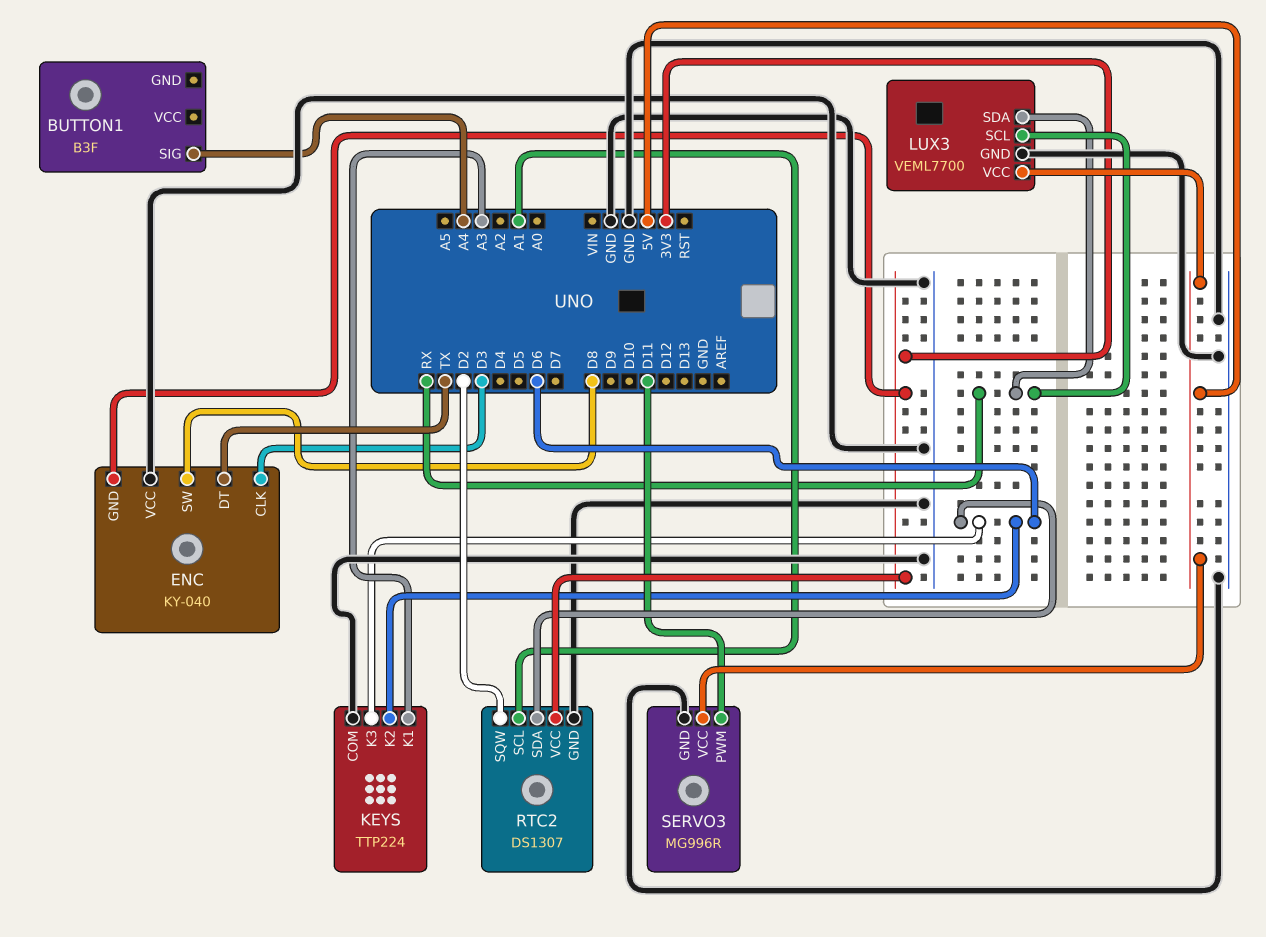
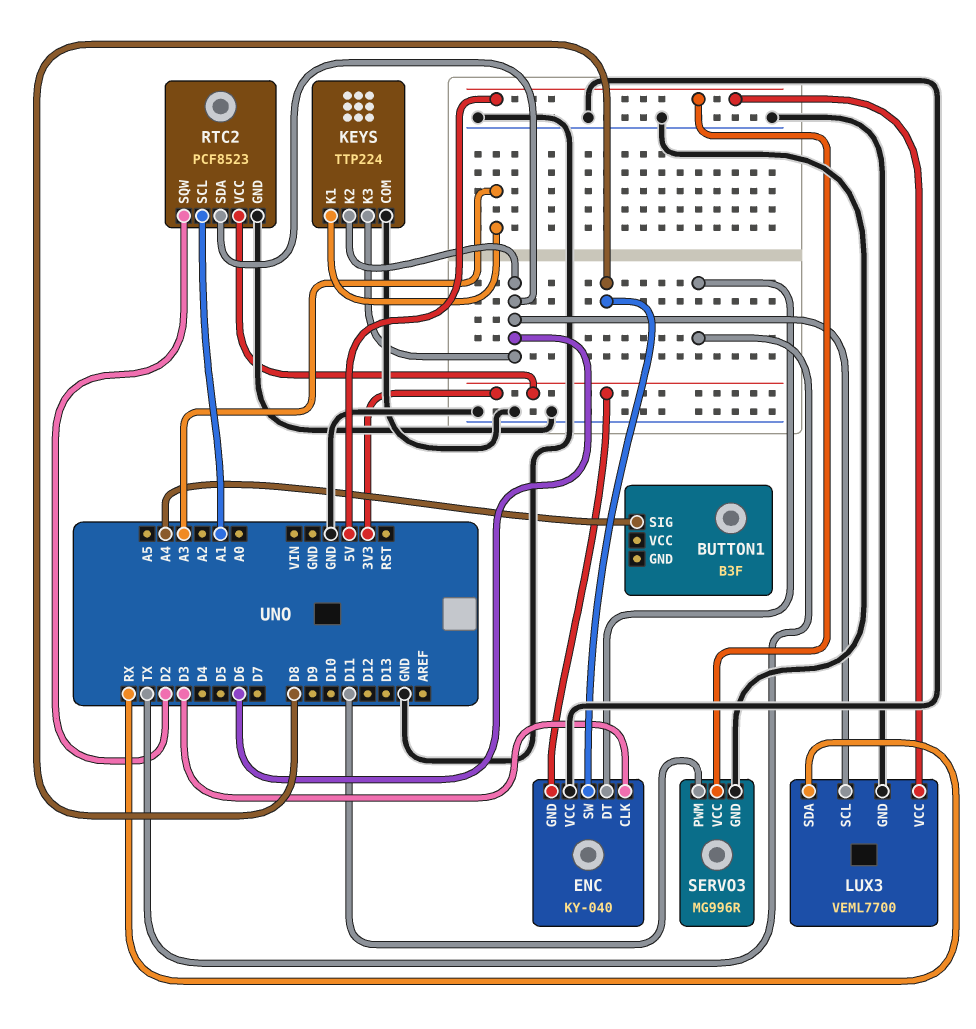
LUX3 pin SCL: RX -> D6
RTC2: DS1307 -> PCF8523

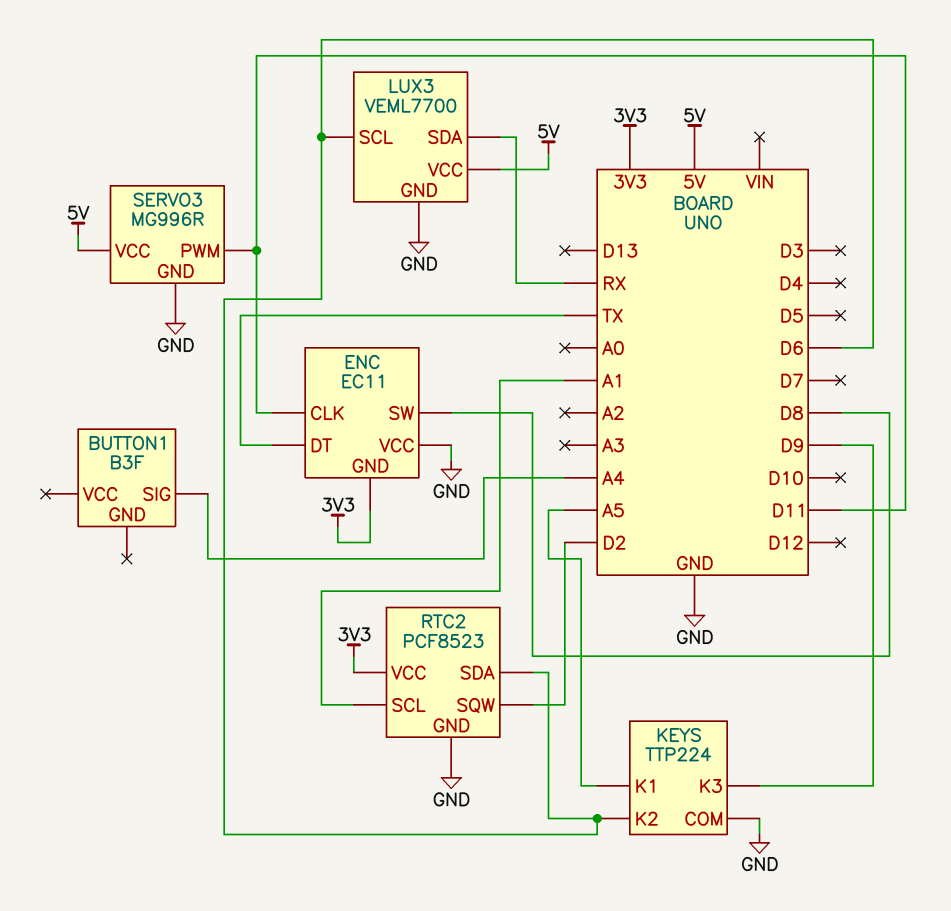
ENC: KY-040 -> EC11
ENC pin CLK: D3 -> D11
KEYS pin K1: A3 -> A5
KEYS pin K3: D6 -> D9

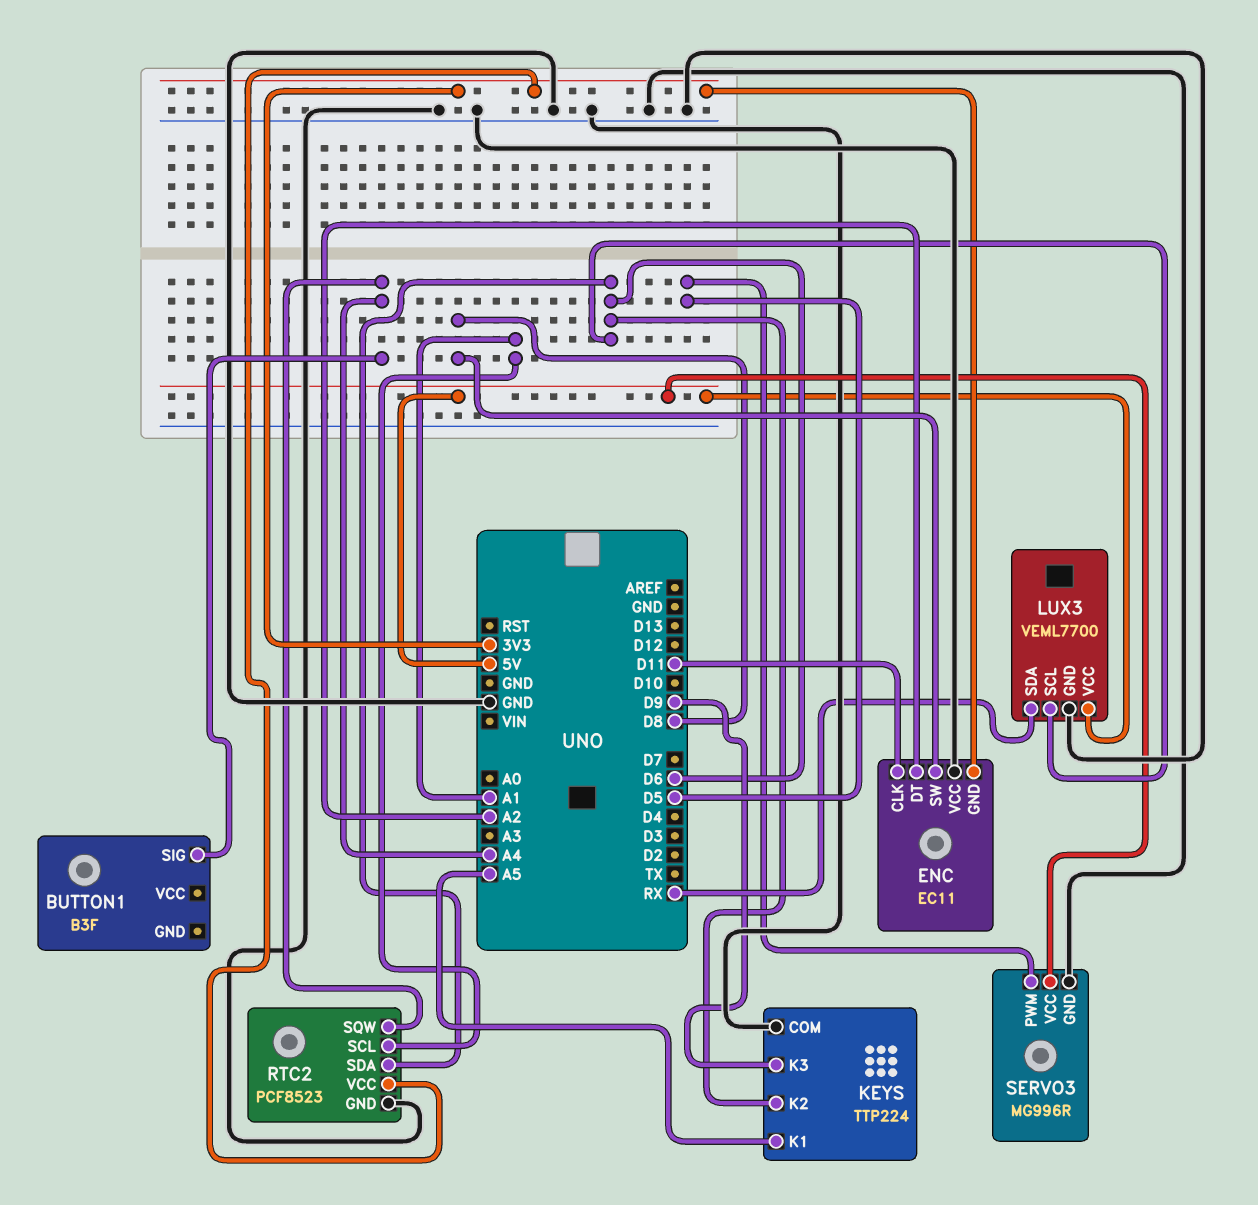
ENC pin DT: TX -> A2
RTC2 pin SQW: D2 -> A4
SERVO3 pin PWM: D11 -> D5

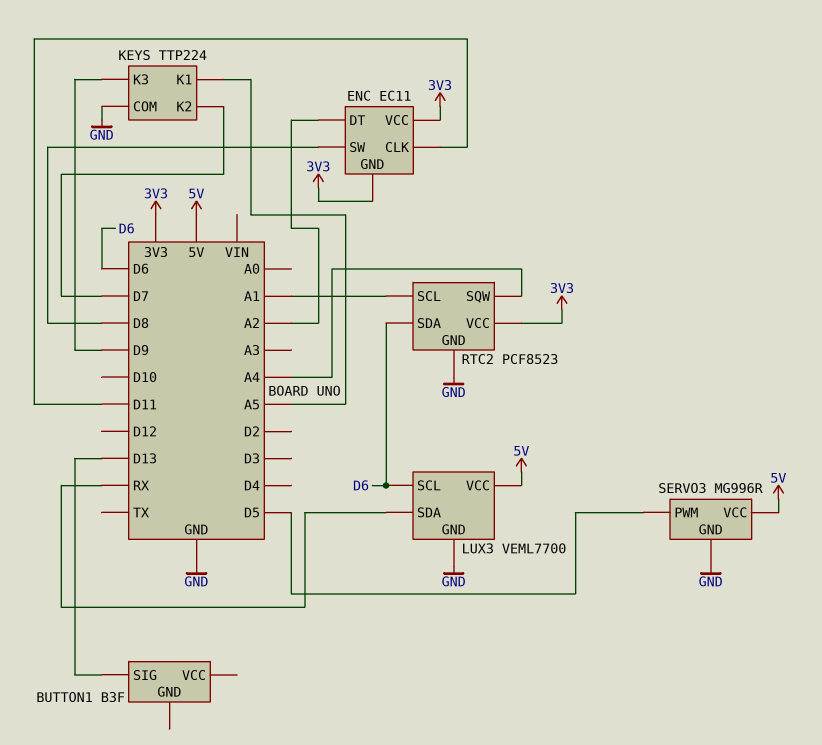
BUTTON1 pin SIG: A4 -> D13
ENC pin VCC: GND -> 3V3
KEYS pin K2: D6 -> D7

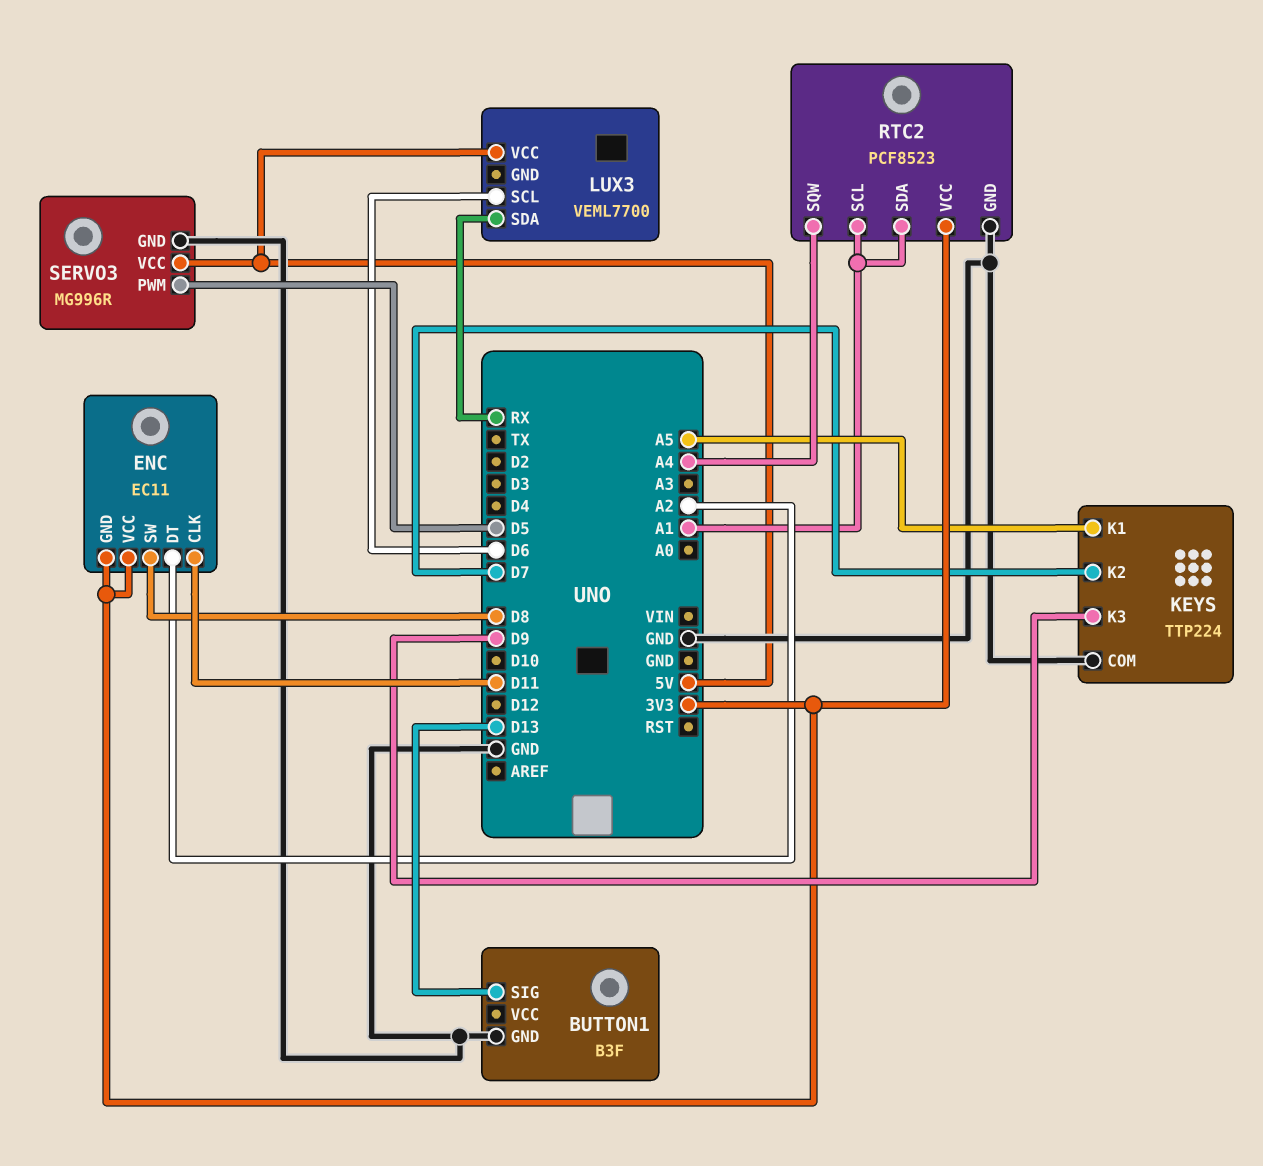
BUTTON1 pin GND: none -> GND
LUX3 pin GND: GND -> none
RTC2 pin SDA: D6 -> A1

